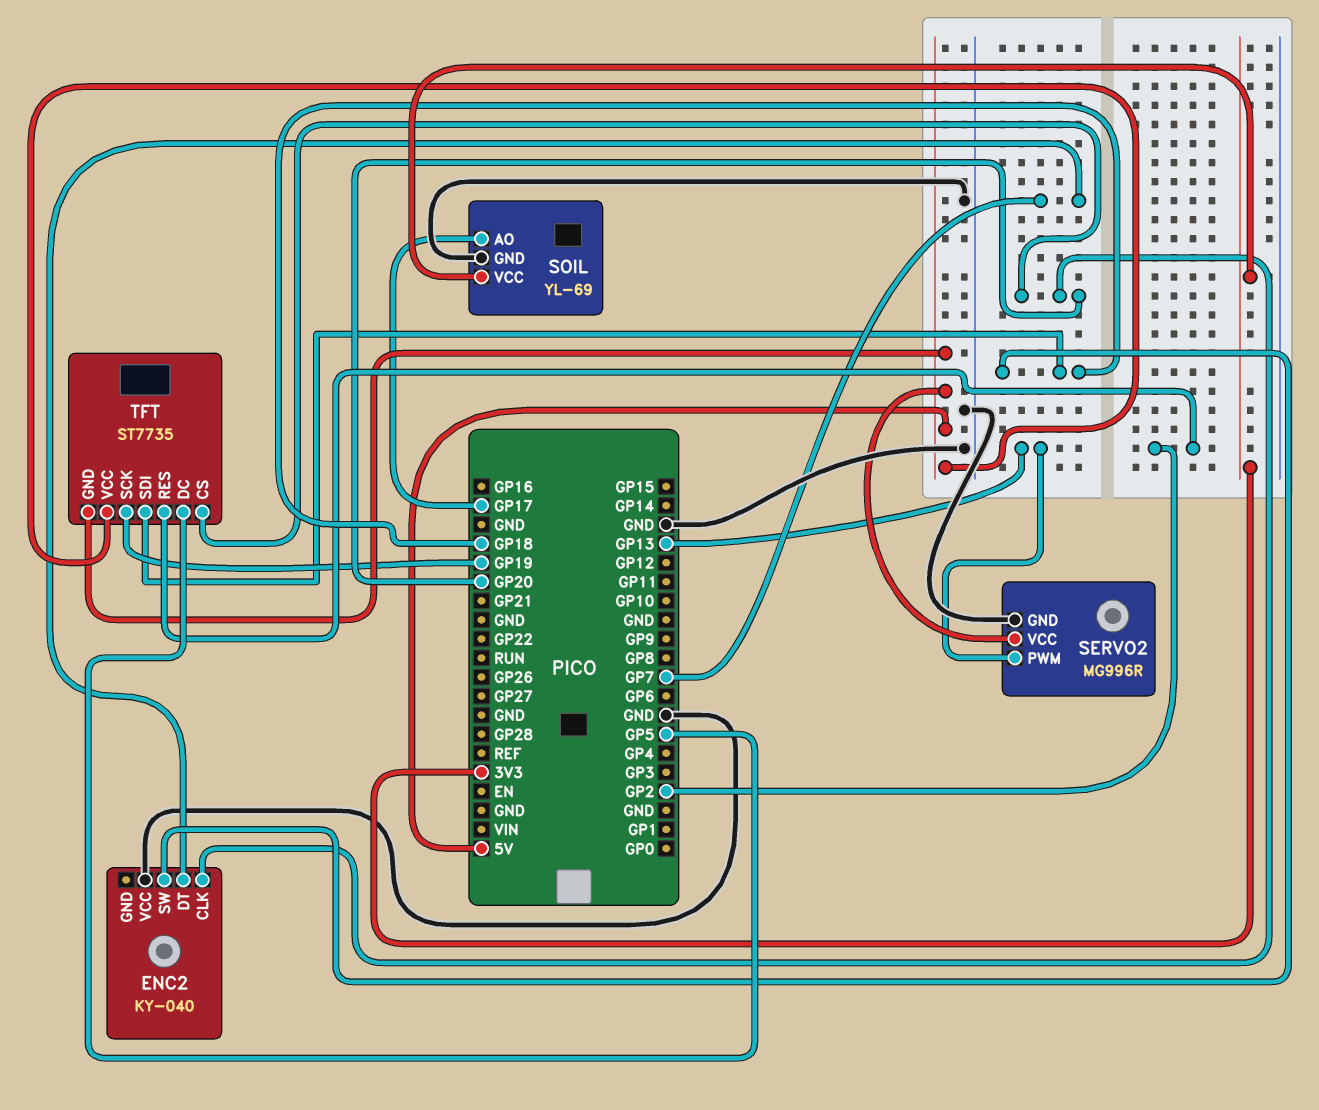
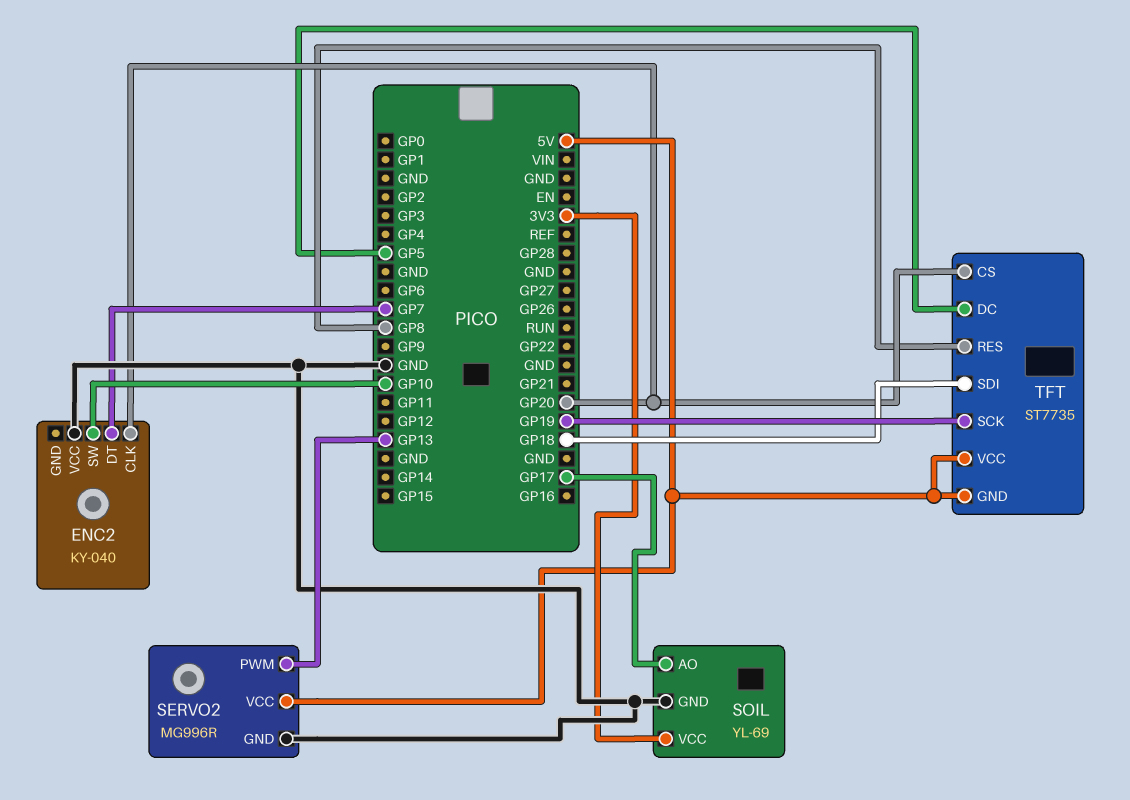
ENC2 pin SW: GP18 -> GP10
TFT pin RES: GP2 -> GP8

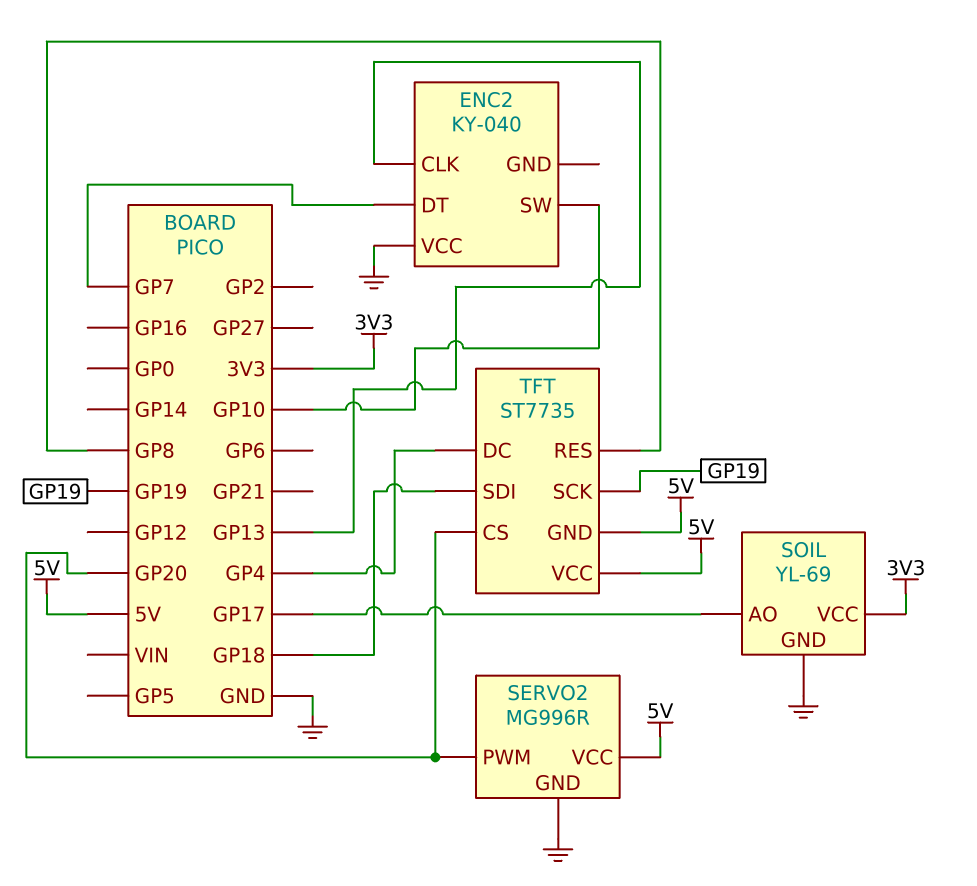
ENC2 pin CLK: GP20 -> GP13
SERVO2 pin PWM: GP13 -> GP20
TFT pin DC: GP5 -> GP4

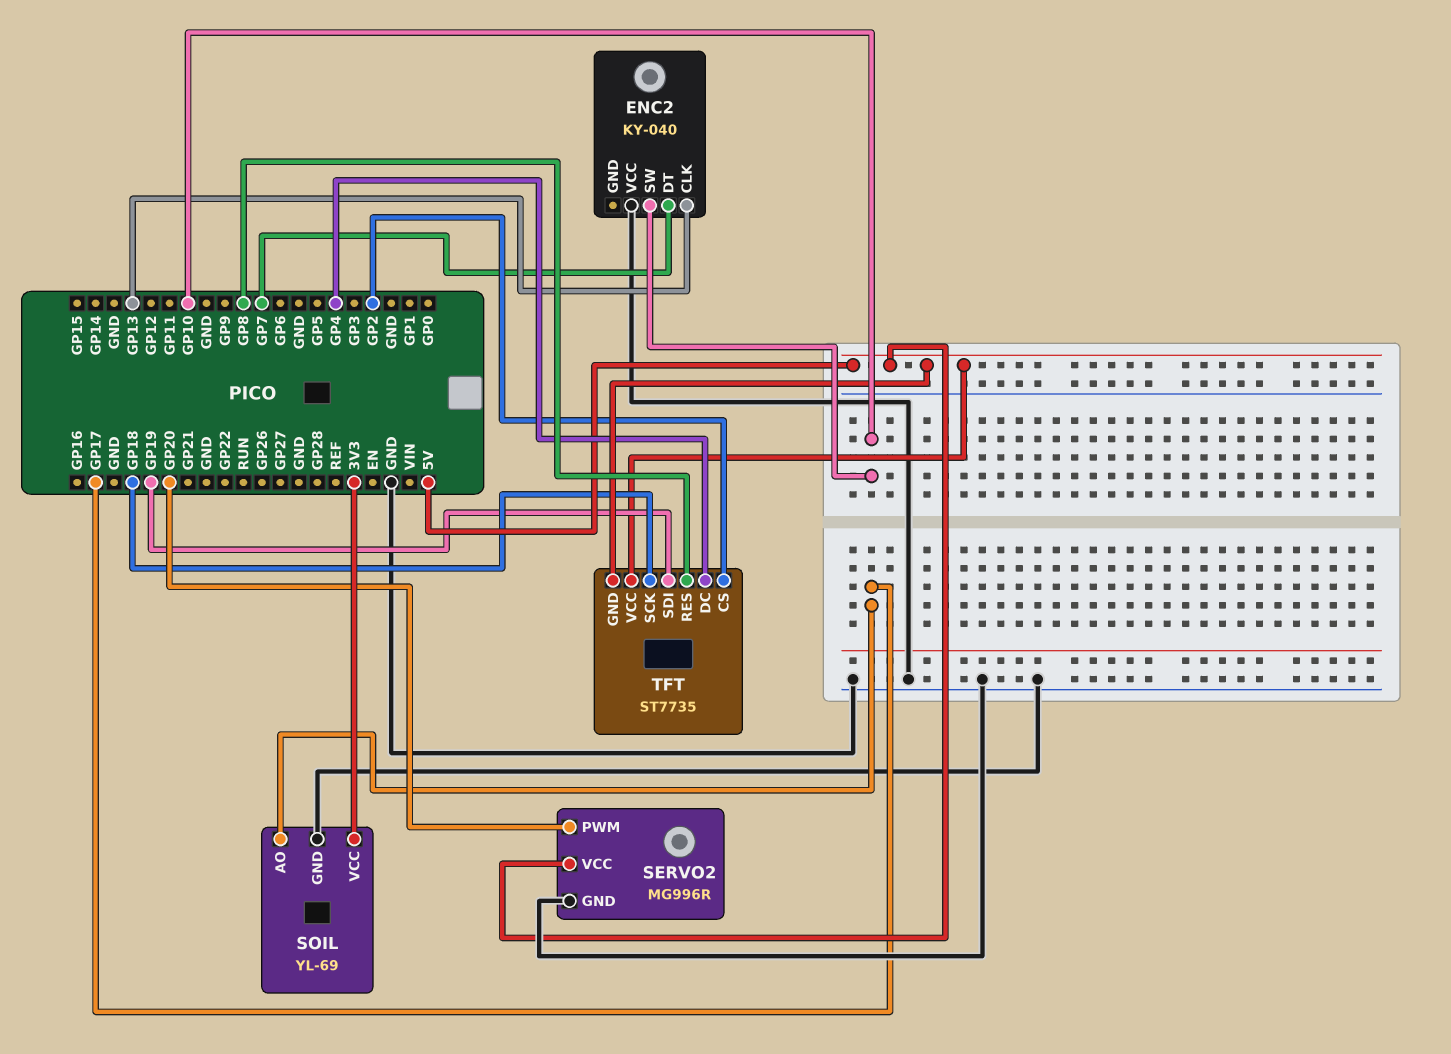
TFT pin CS: GP20 -> GP2
TFT pin SCK: GP19 -> GP18
TFT pin SDI: GP18 -> GP19

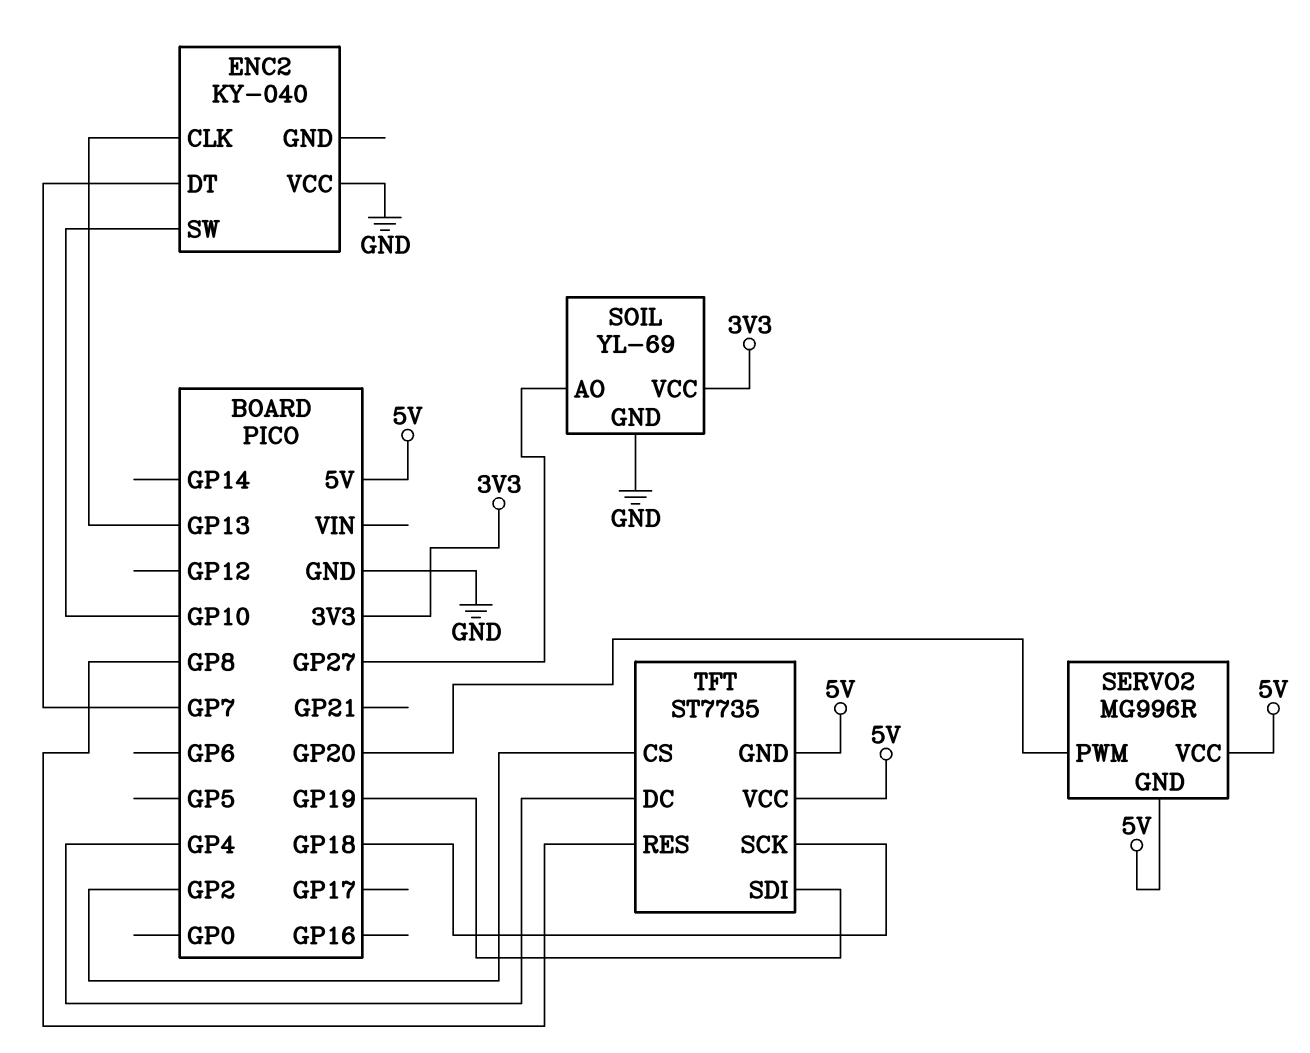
SERVO2 pin GND: GND -> 5V
SOIL pin AO: GP17 -> GP27

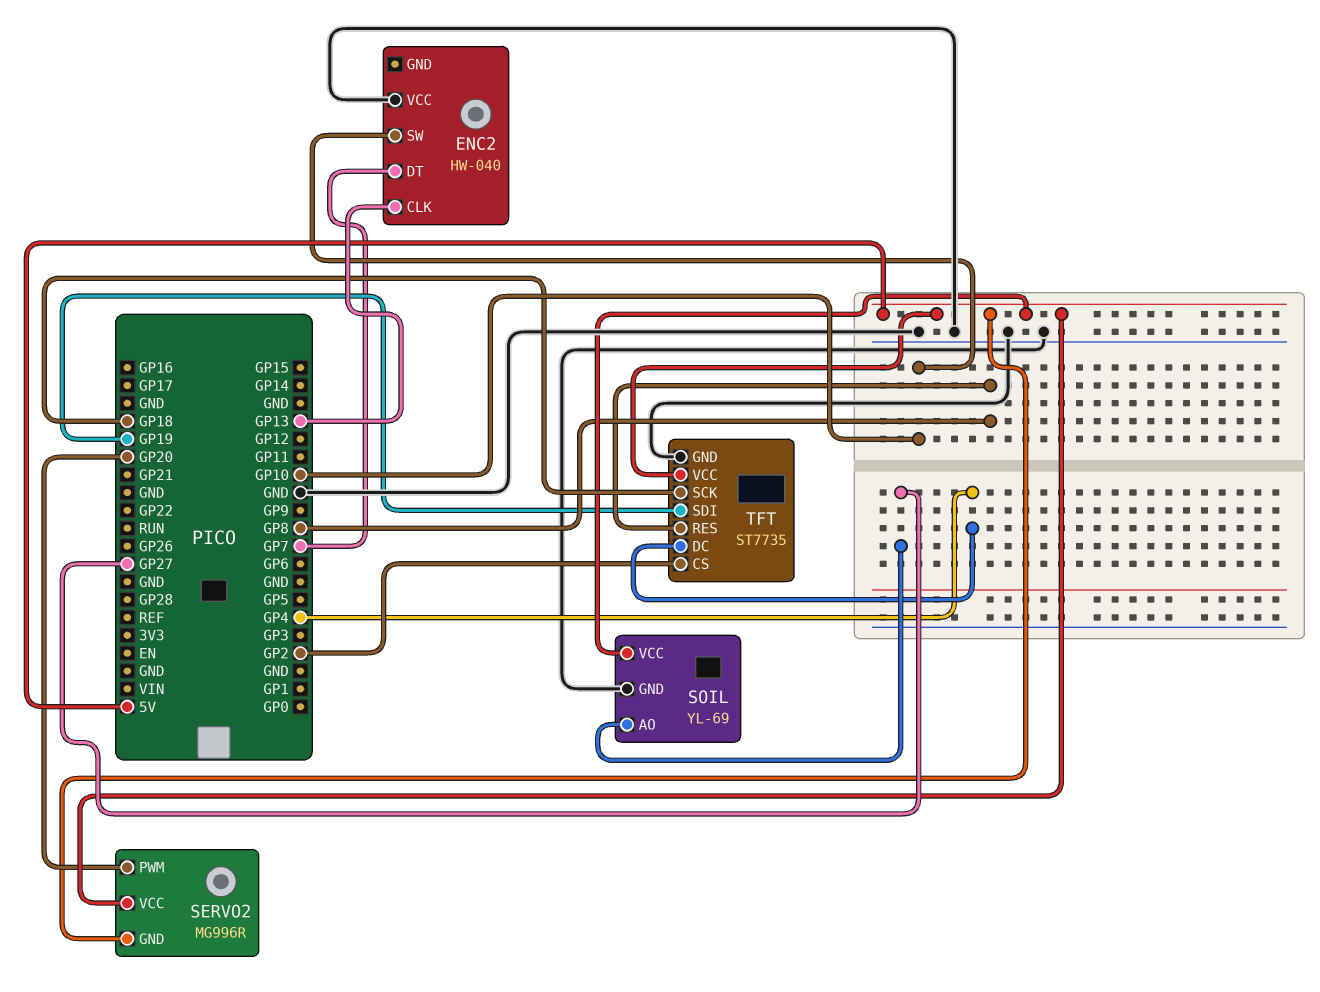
ENC2: KY-040 -> HW-040
SOIL pin VCC: 3V3 -> 5V
TFT pin GND: 5V -> GND

